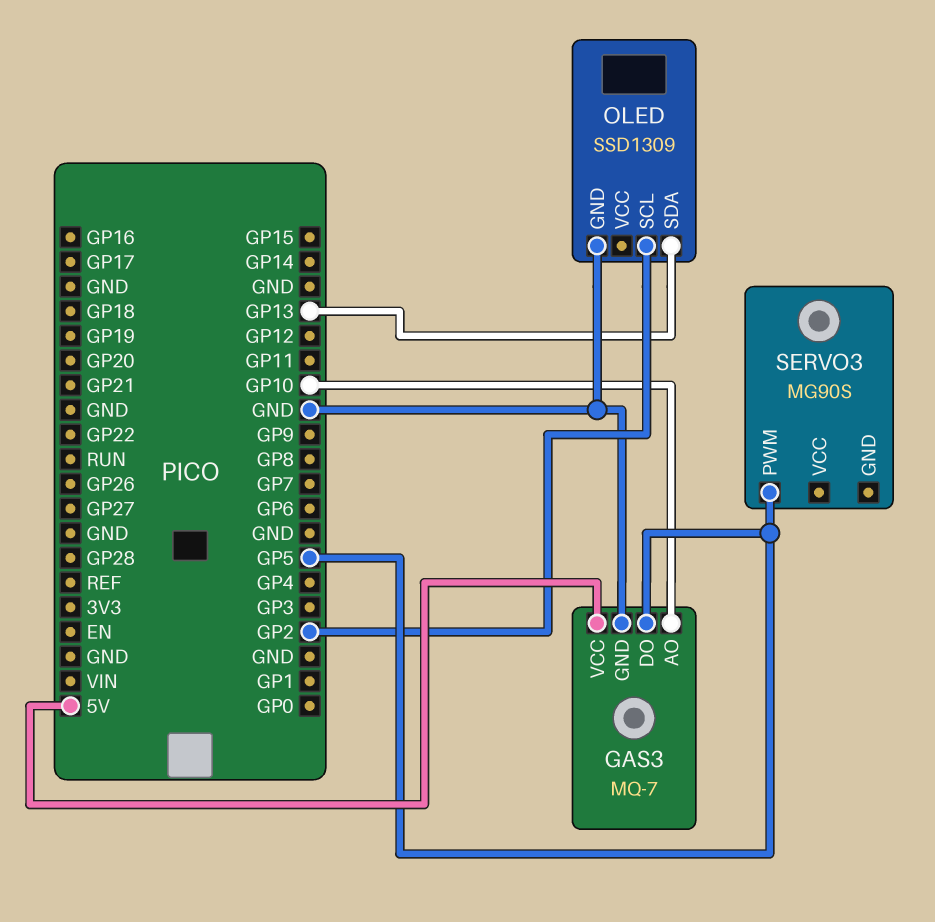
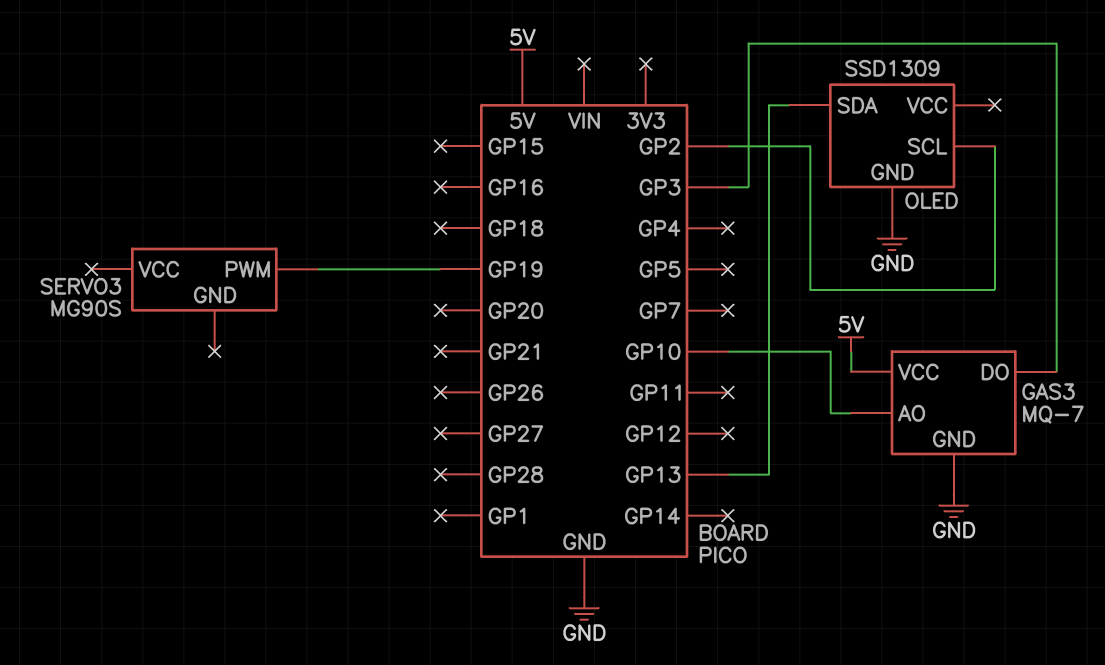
GAS3 pin DO: GP5 -> GP3
SERVO3 pin PWM: GP5 -> GP19

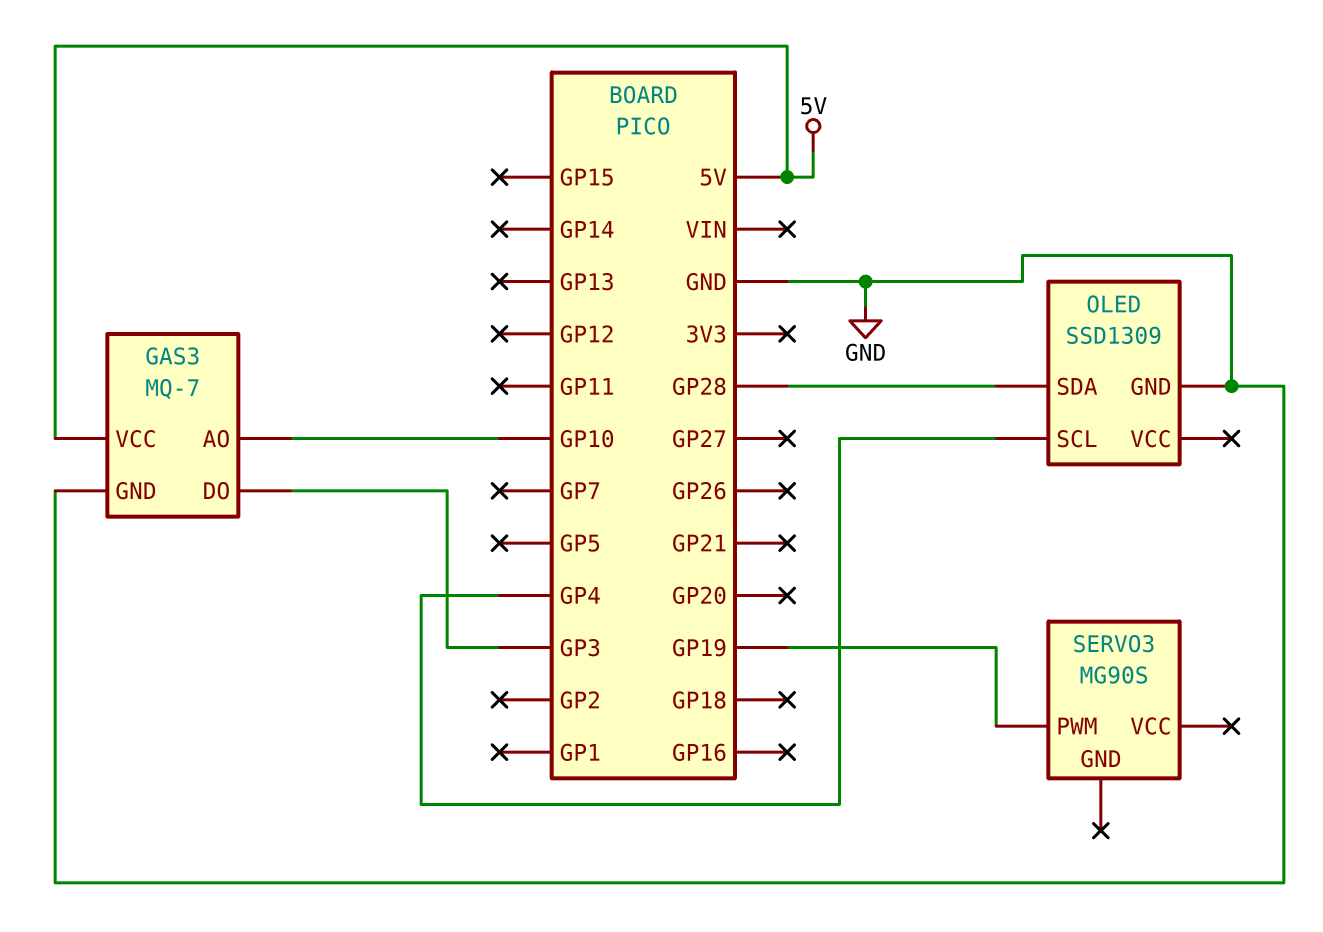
OLED pin SCL: GP2 -> GP4
OLED pin SDA: GP13 -> GP28

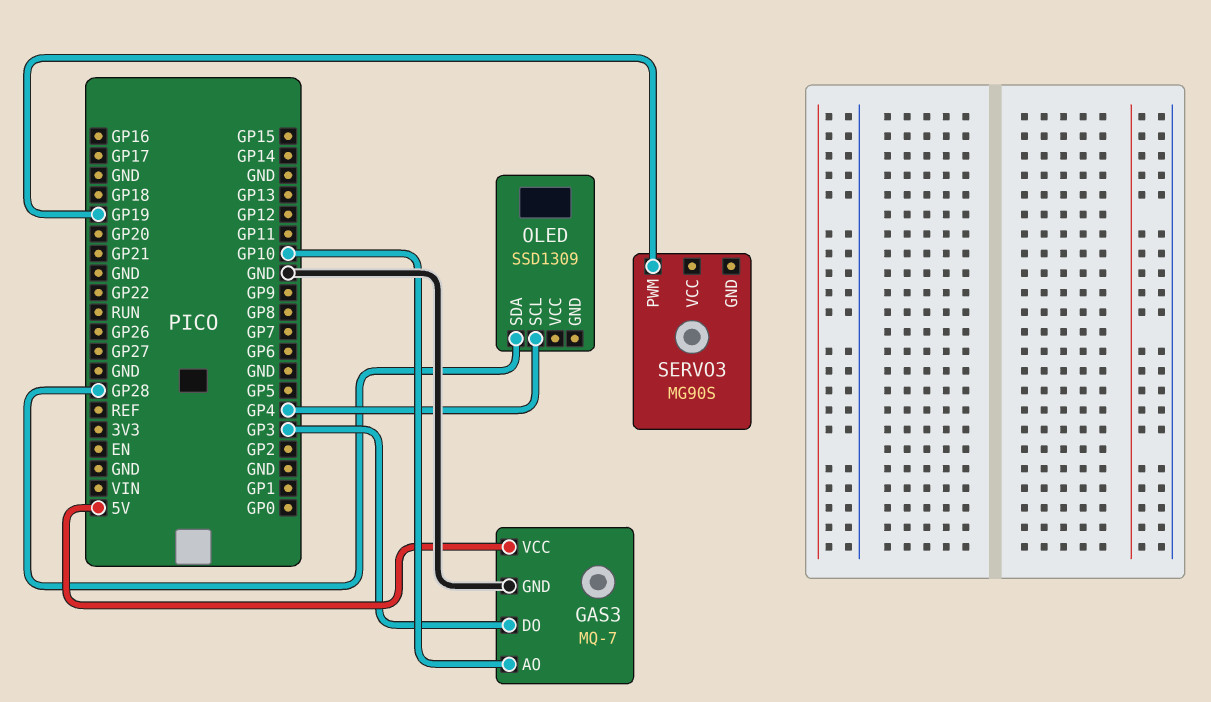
OLED pin GND: GND -> none

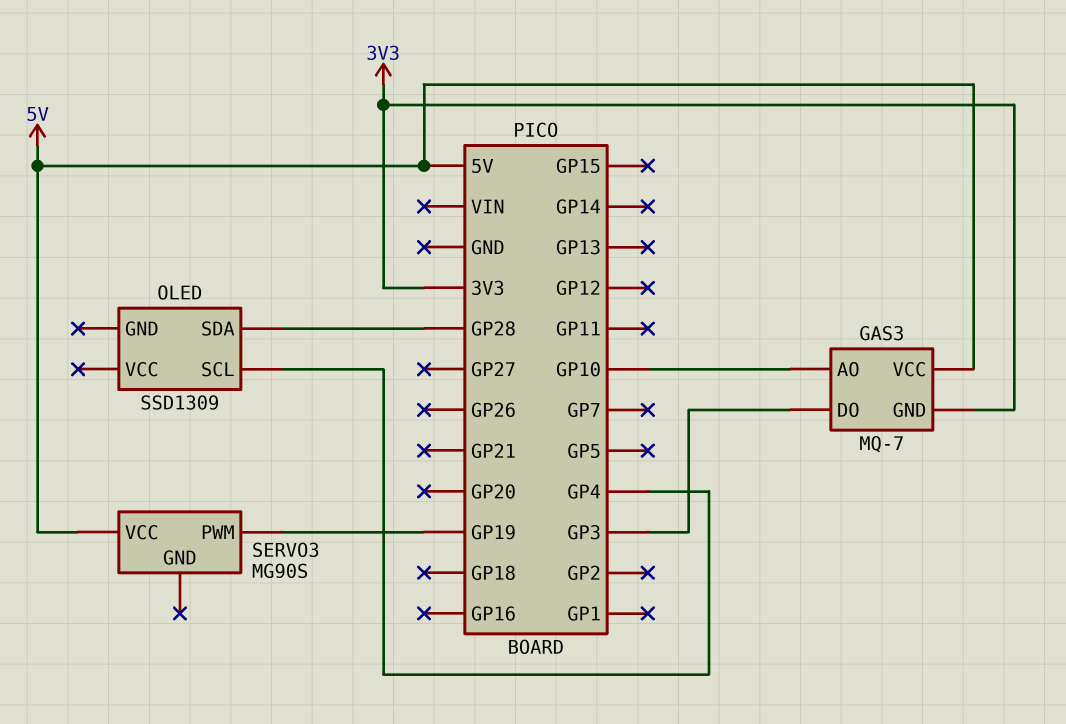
GAS3 pin GND: GND -> 3V3
SERVO3 pin VCC: none -> 5V

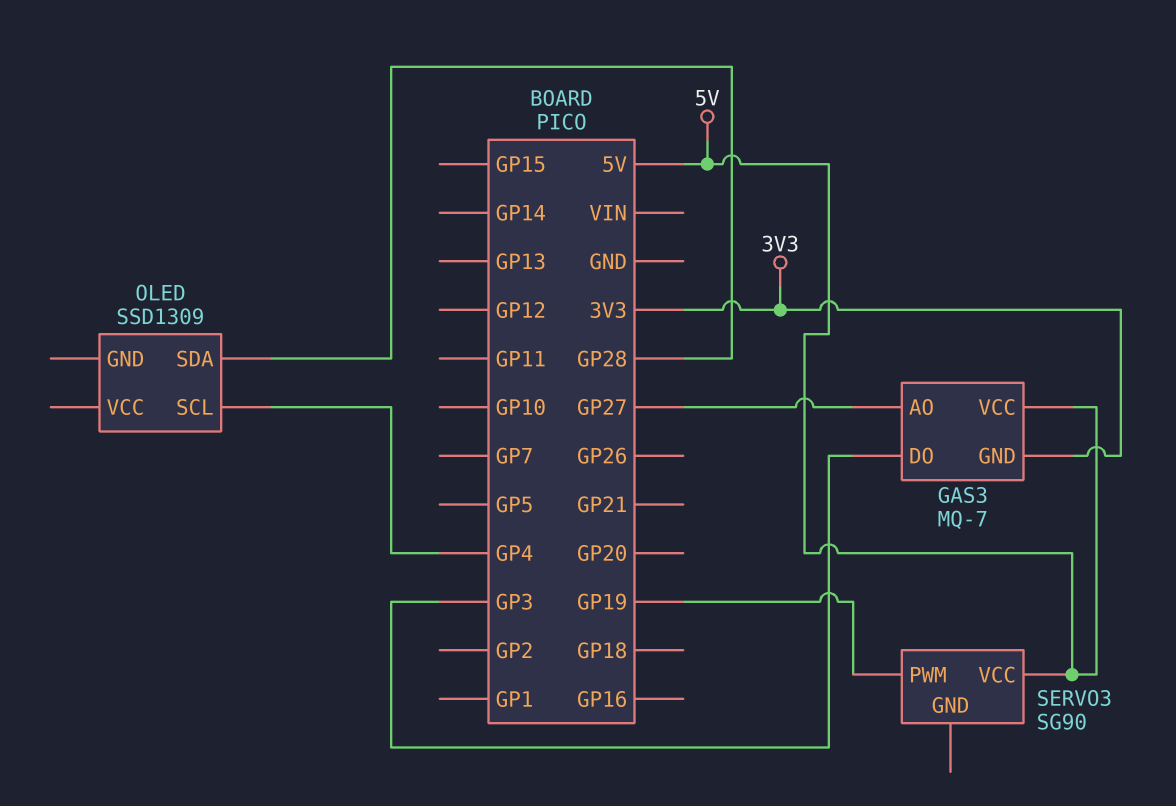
GAS3 pin AO: GP10 -> GP27
SERVO3: MG90S -> SG90

